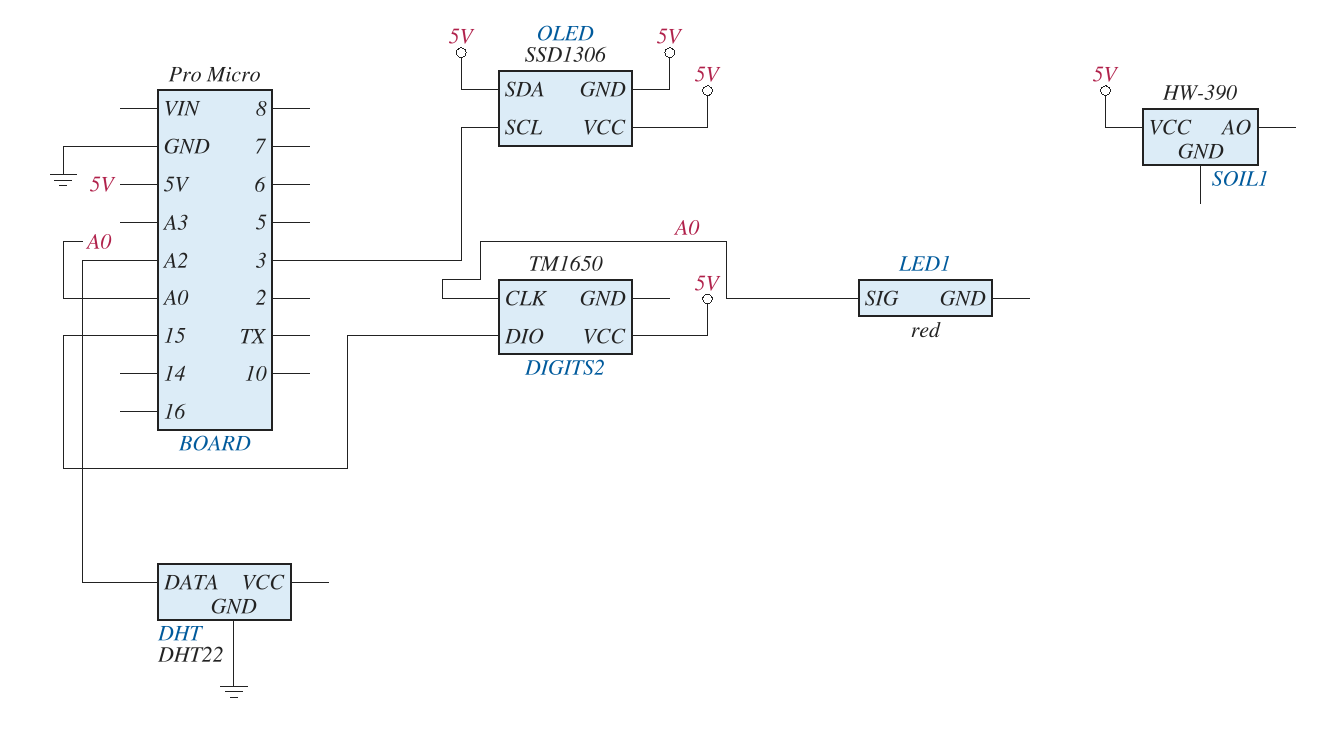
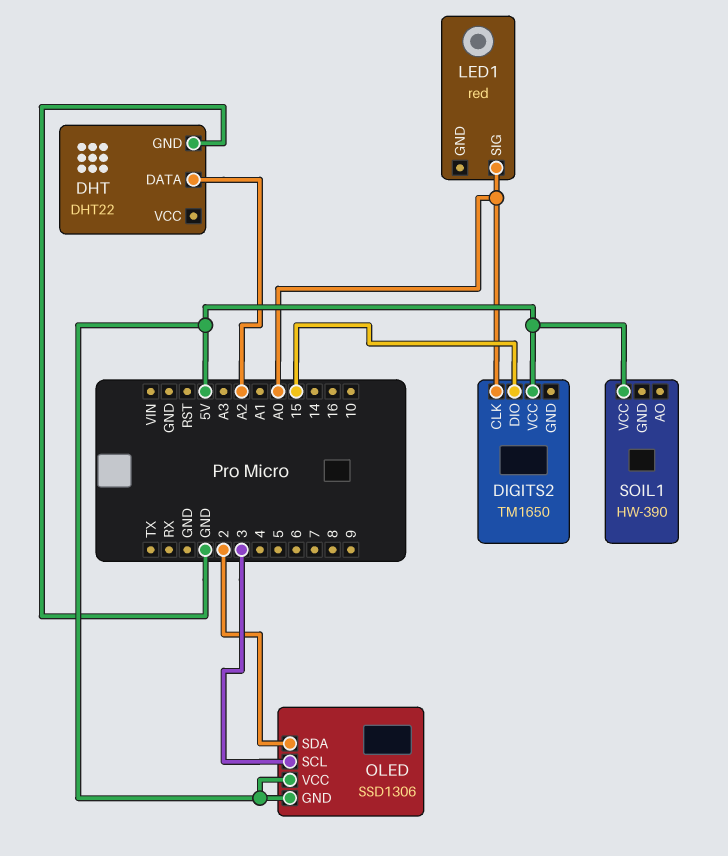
OLED pin SDA: 5V -> 2

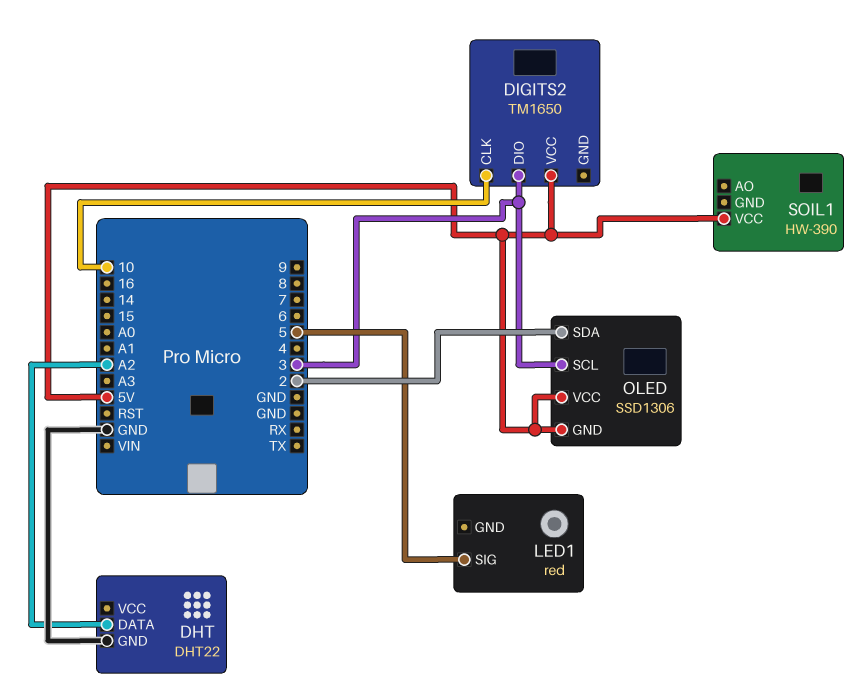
DIGITS2 pin CLK: A0 -> 10
DIGITS2 pin DIO: 15 -> 3
LED1 pin SIG: A0 -> 5

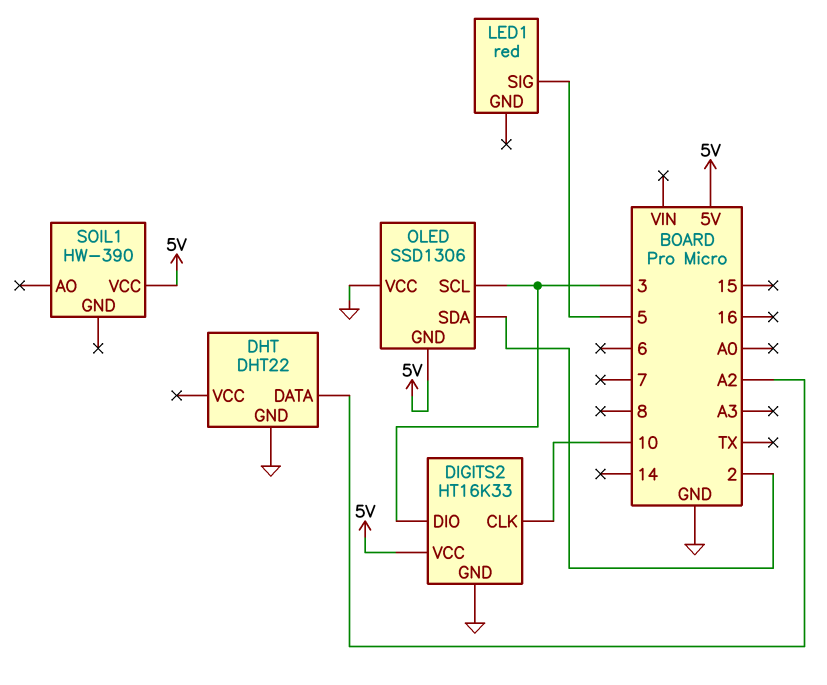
DIGITS2: TM1650 -> HT16K33
DIGITS2 pin GND: none -> GND
OLED pin VCC: 5V -> GND

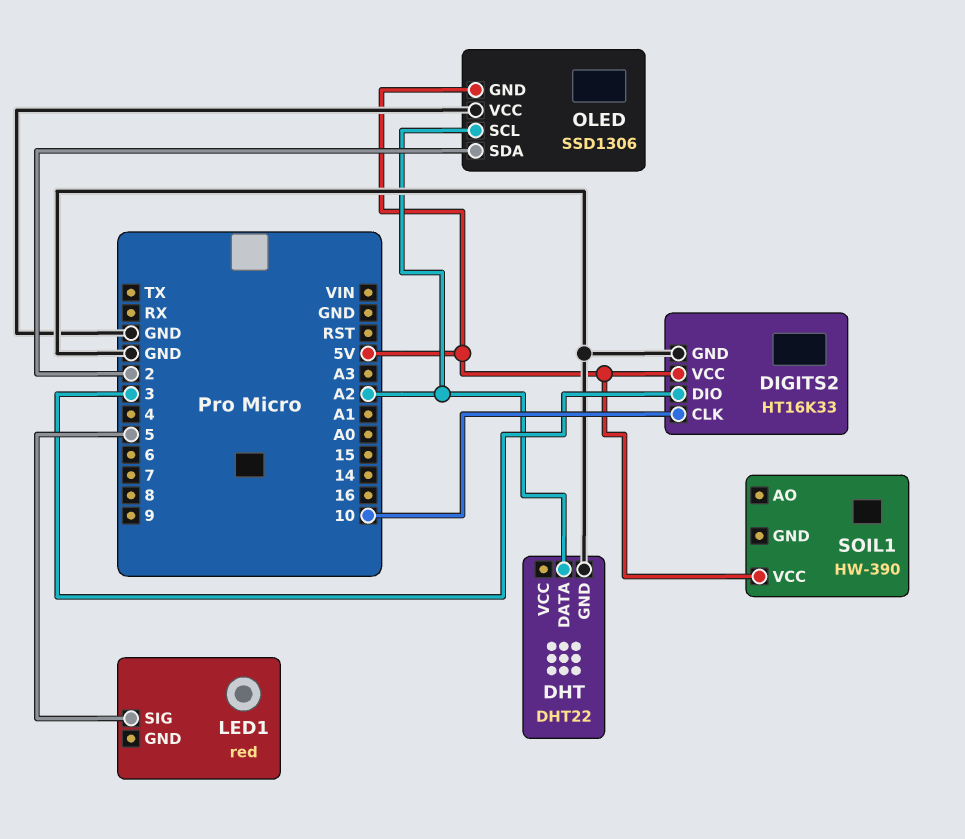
OLED pin SCL: 3 -> A2

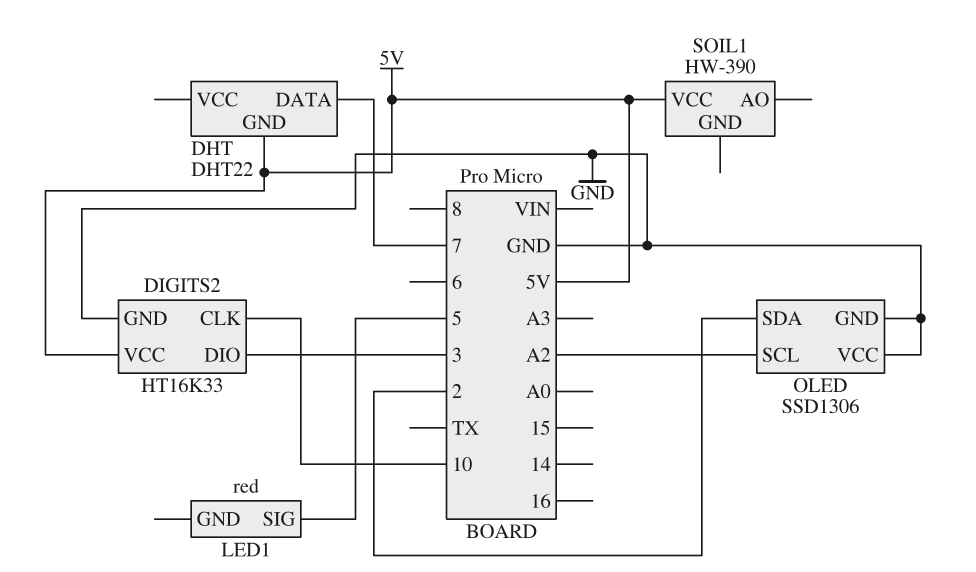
DHT pin DATA: A2 -> 7
DHT pin GND: GND -> 5V
OLED pin GND: 5V -> GND

